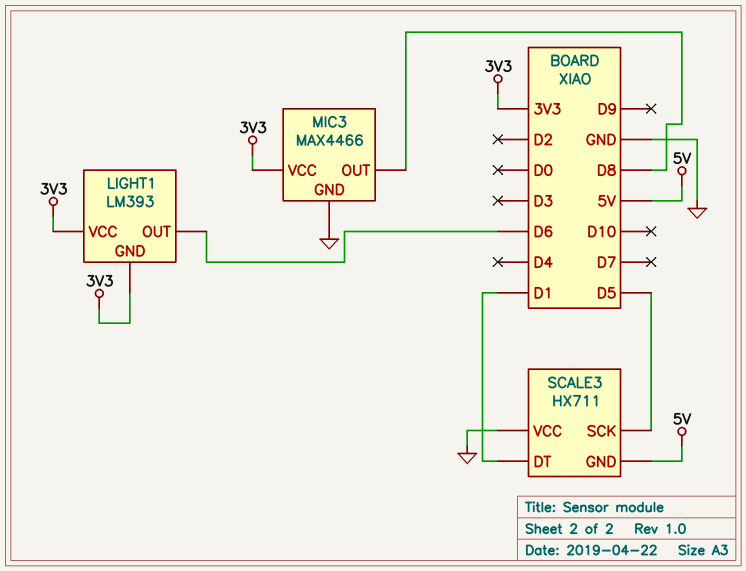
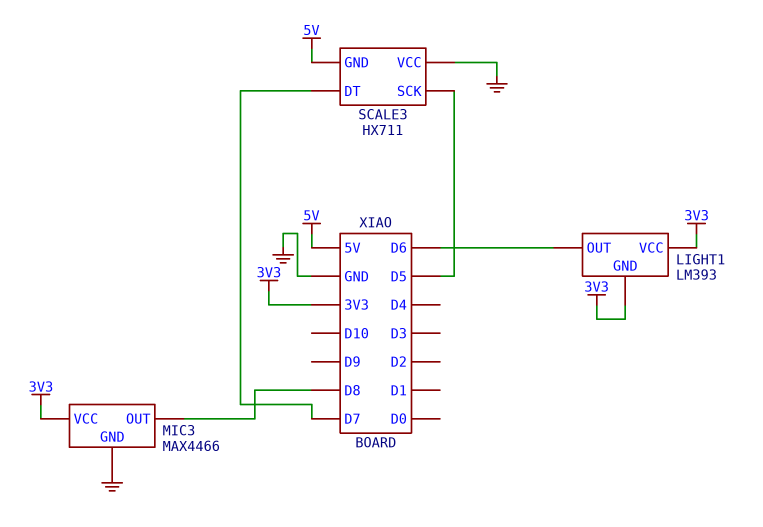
SCALE3 pin DT: D1 -> D7

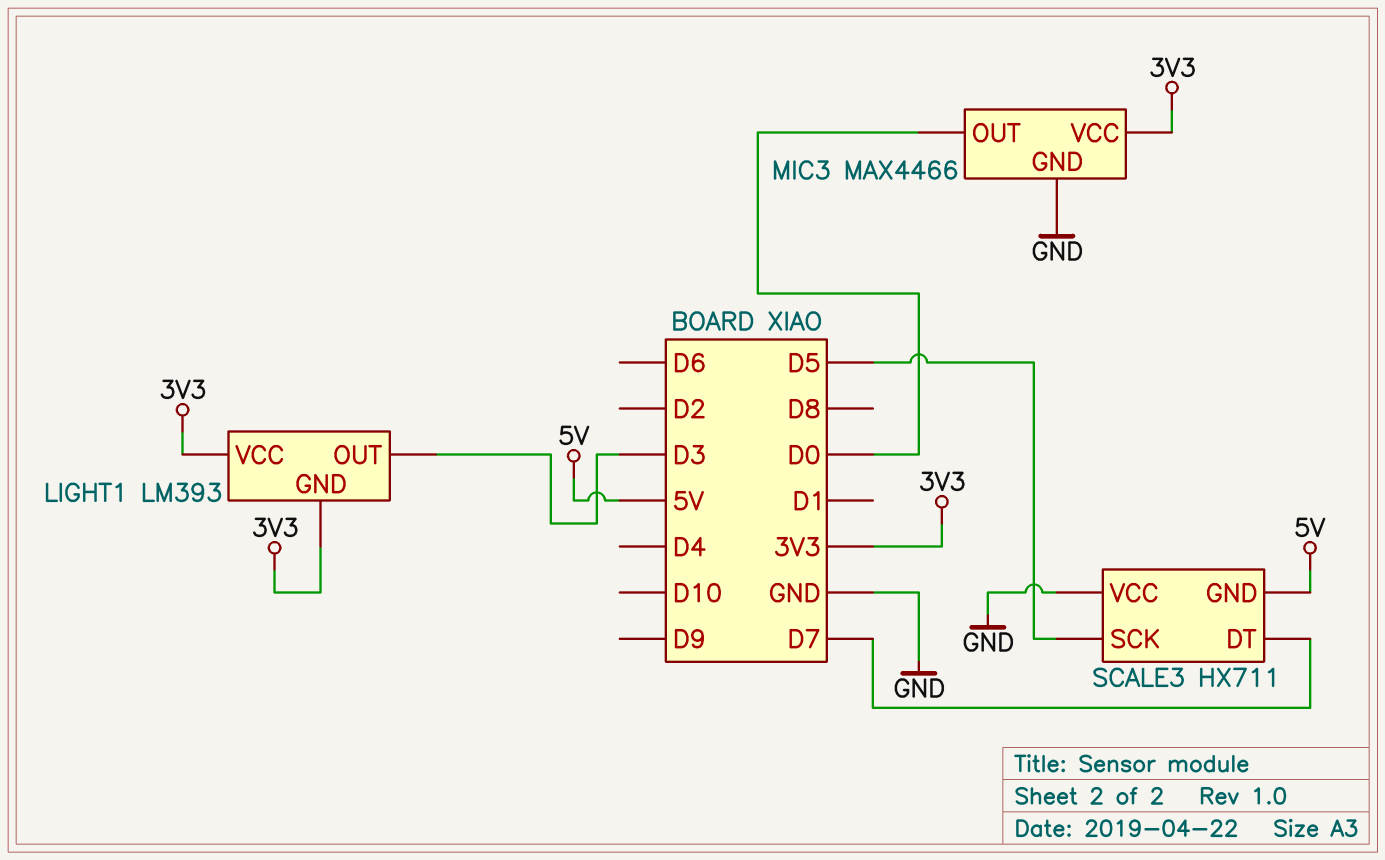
LIGHT1 pin OUT: D6 -> D3
MIC3 pin OUT: D8 -> D0

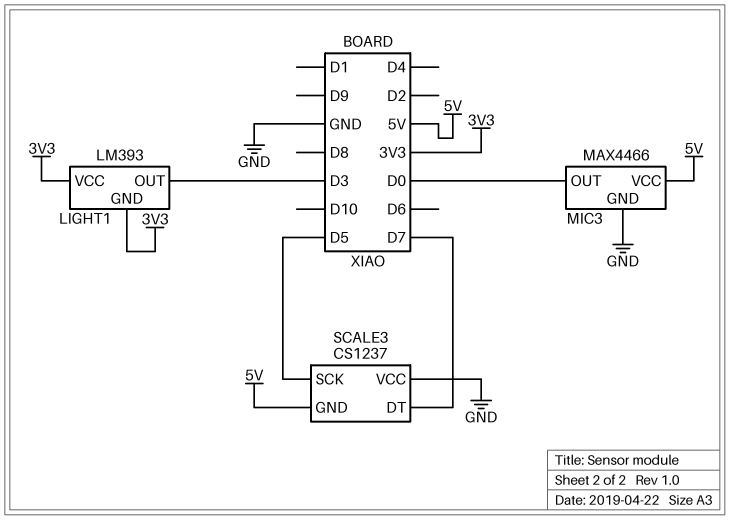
MIC3 pin VCC: 3V3 -> 5V
SCALE3: HX711 -> CS1237

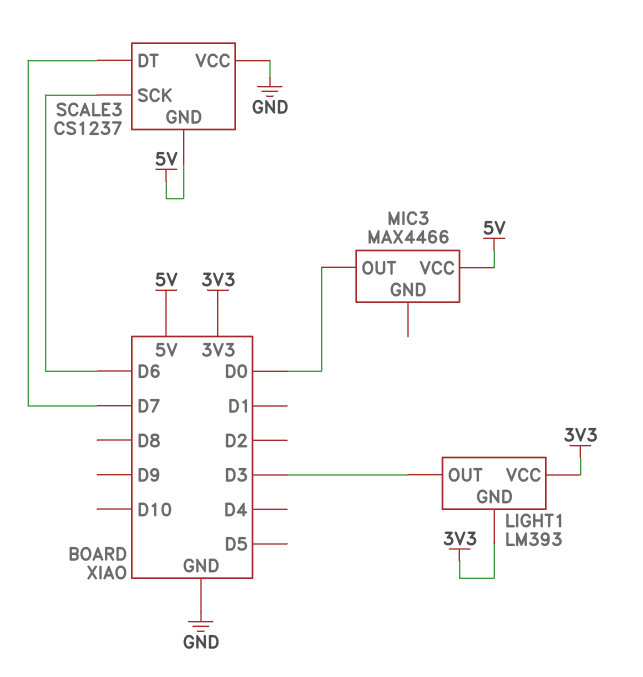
MIC3 pin GND: GND -> none
SCALE3 pin SCK: D5 -> D6

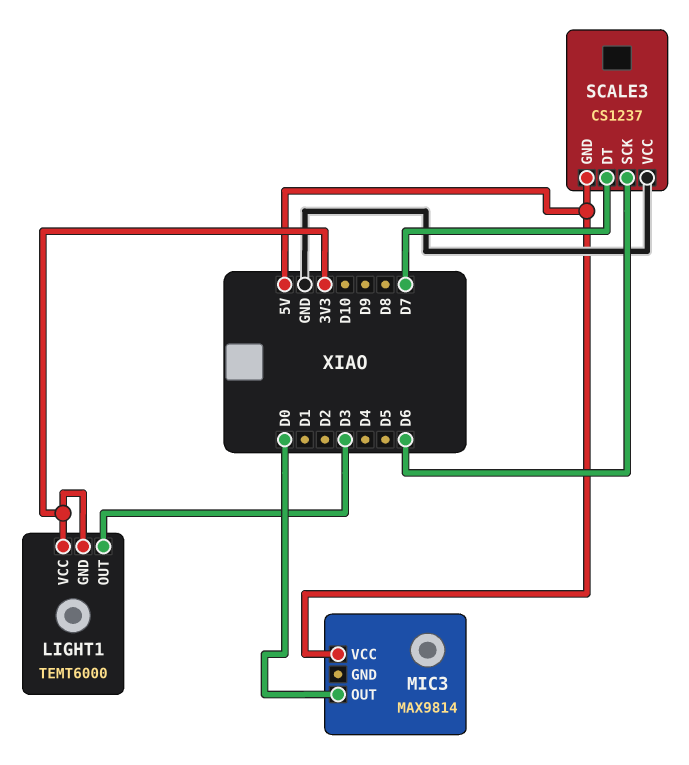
LIGHT1: LM393 -> TEMT6000
MIC3: MAX4466 -> MAX9814

